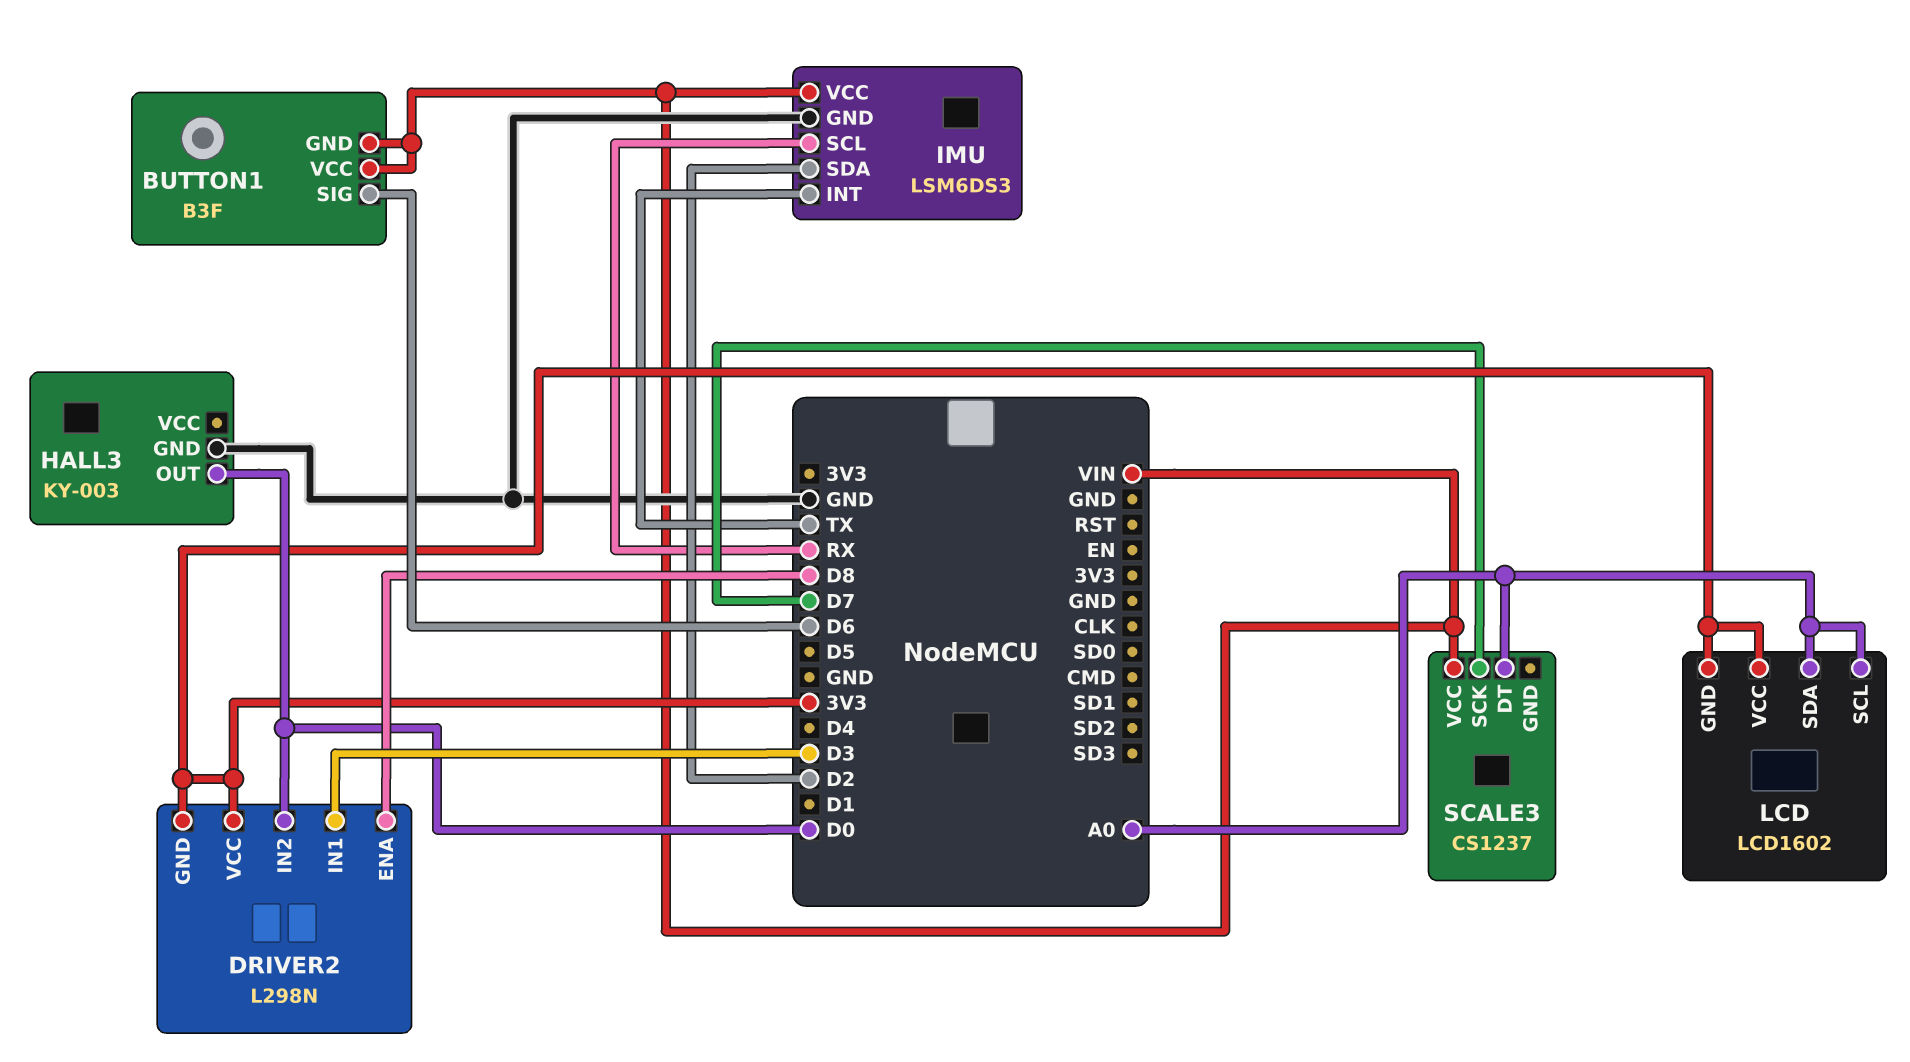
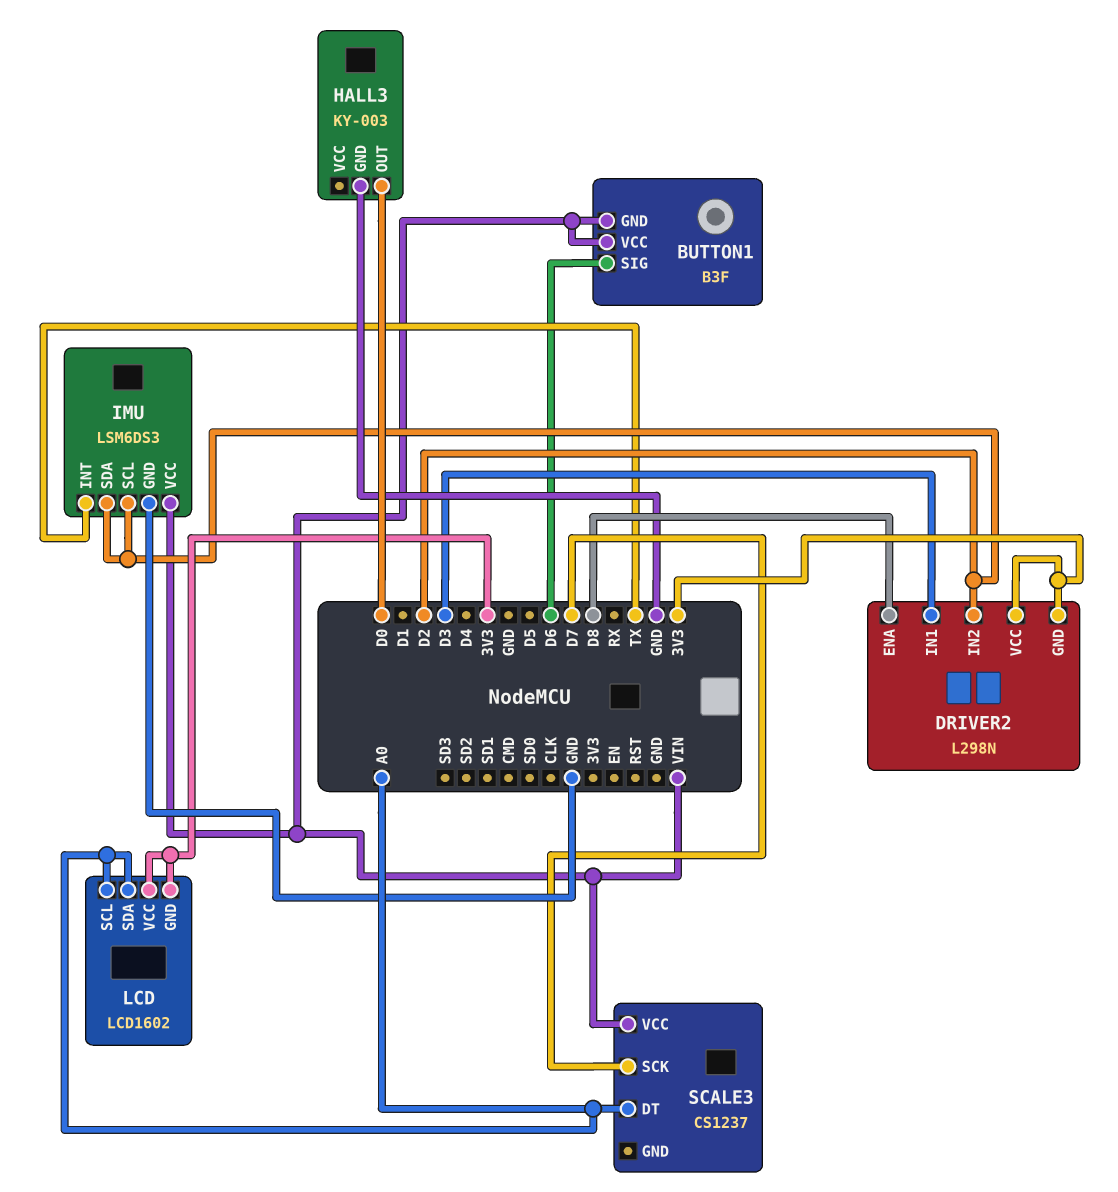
DRIVER2 pin IN2: D0 -> D2
IMU pin SCL: RX -> D2

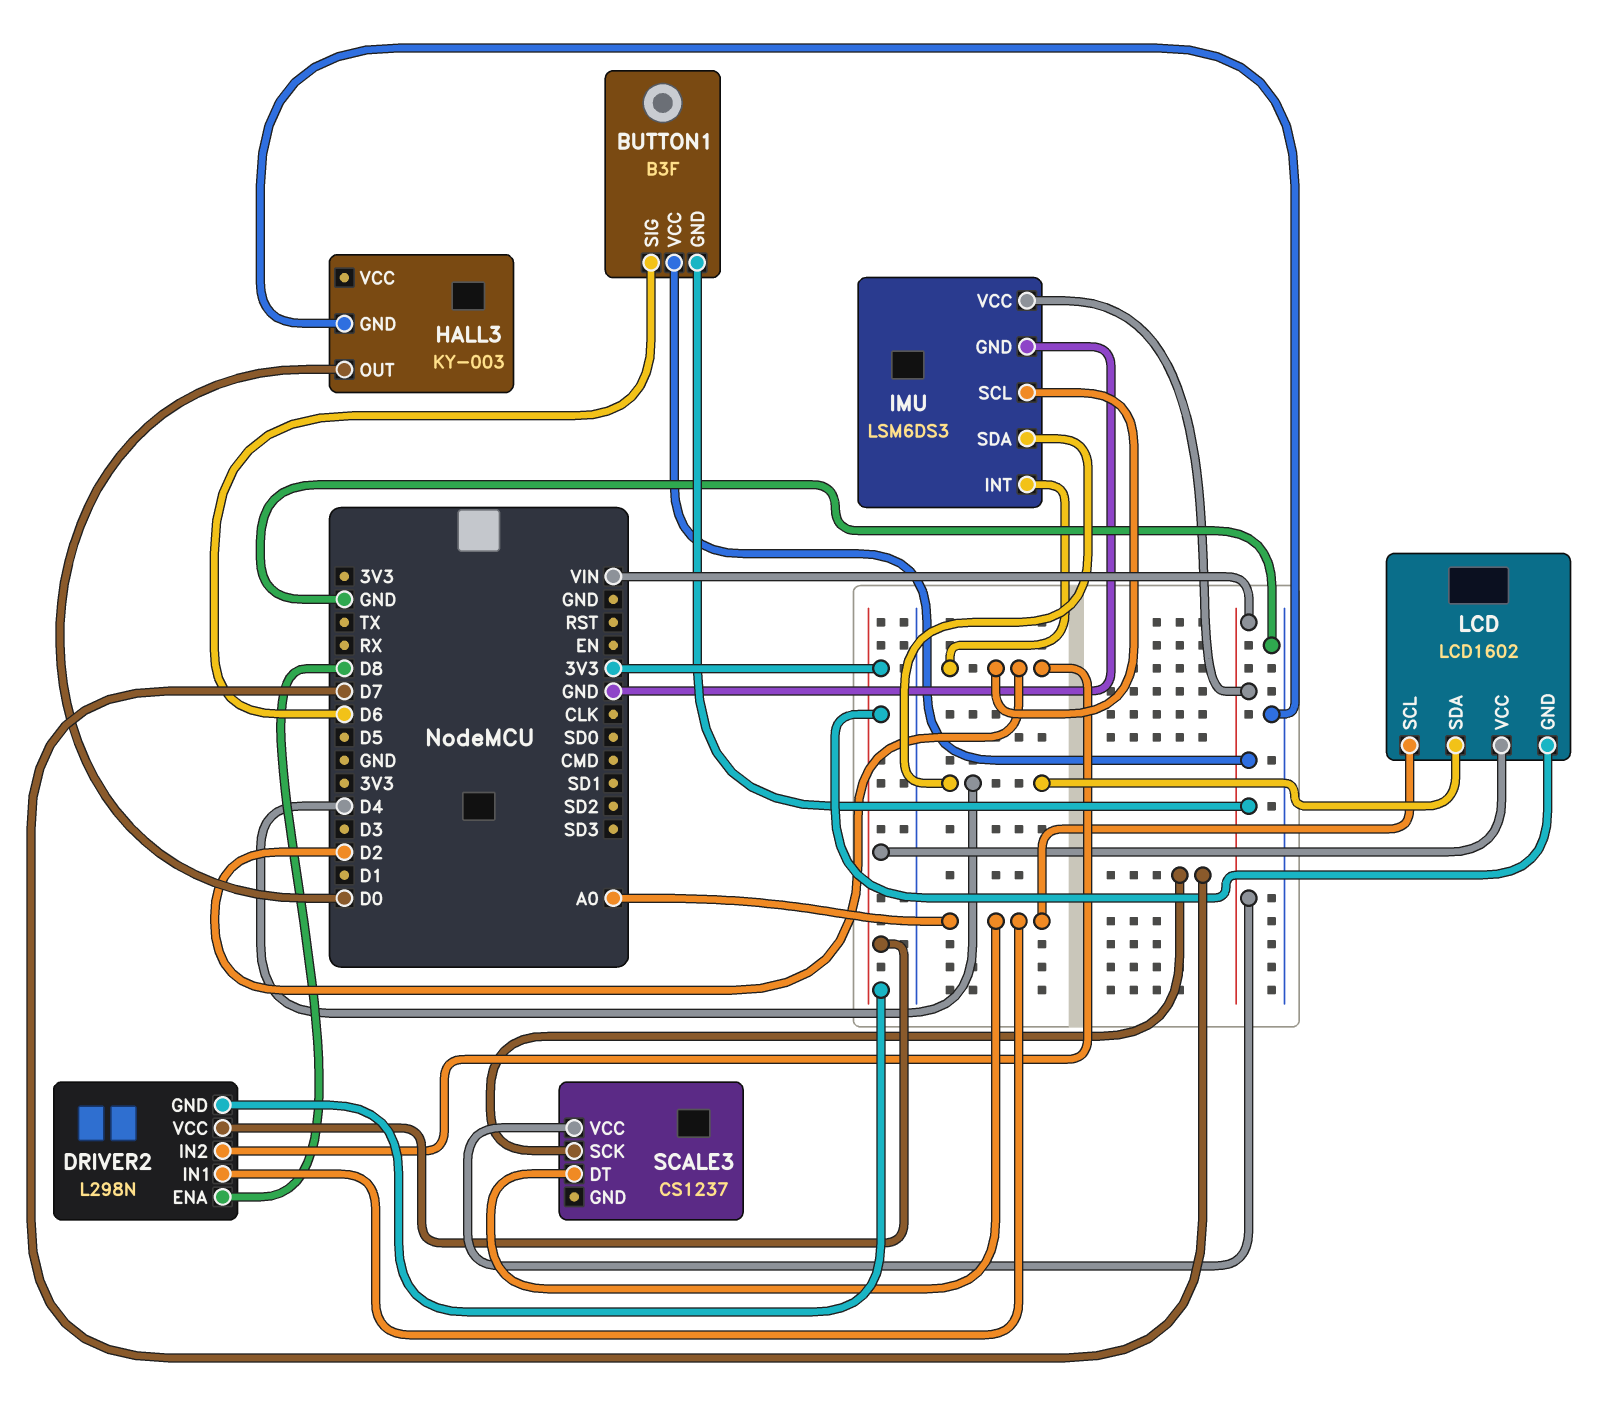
DRIVER2 pin IN1: D3 -> A0
IMU pin INT: TX -> D2
IMU pin SDA: D2 -> D4
LCD pin SDA: A0 -> D4

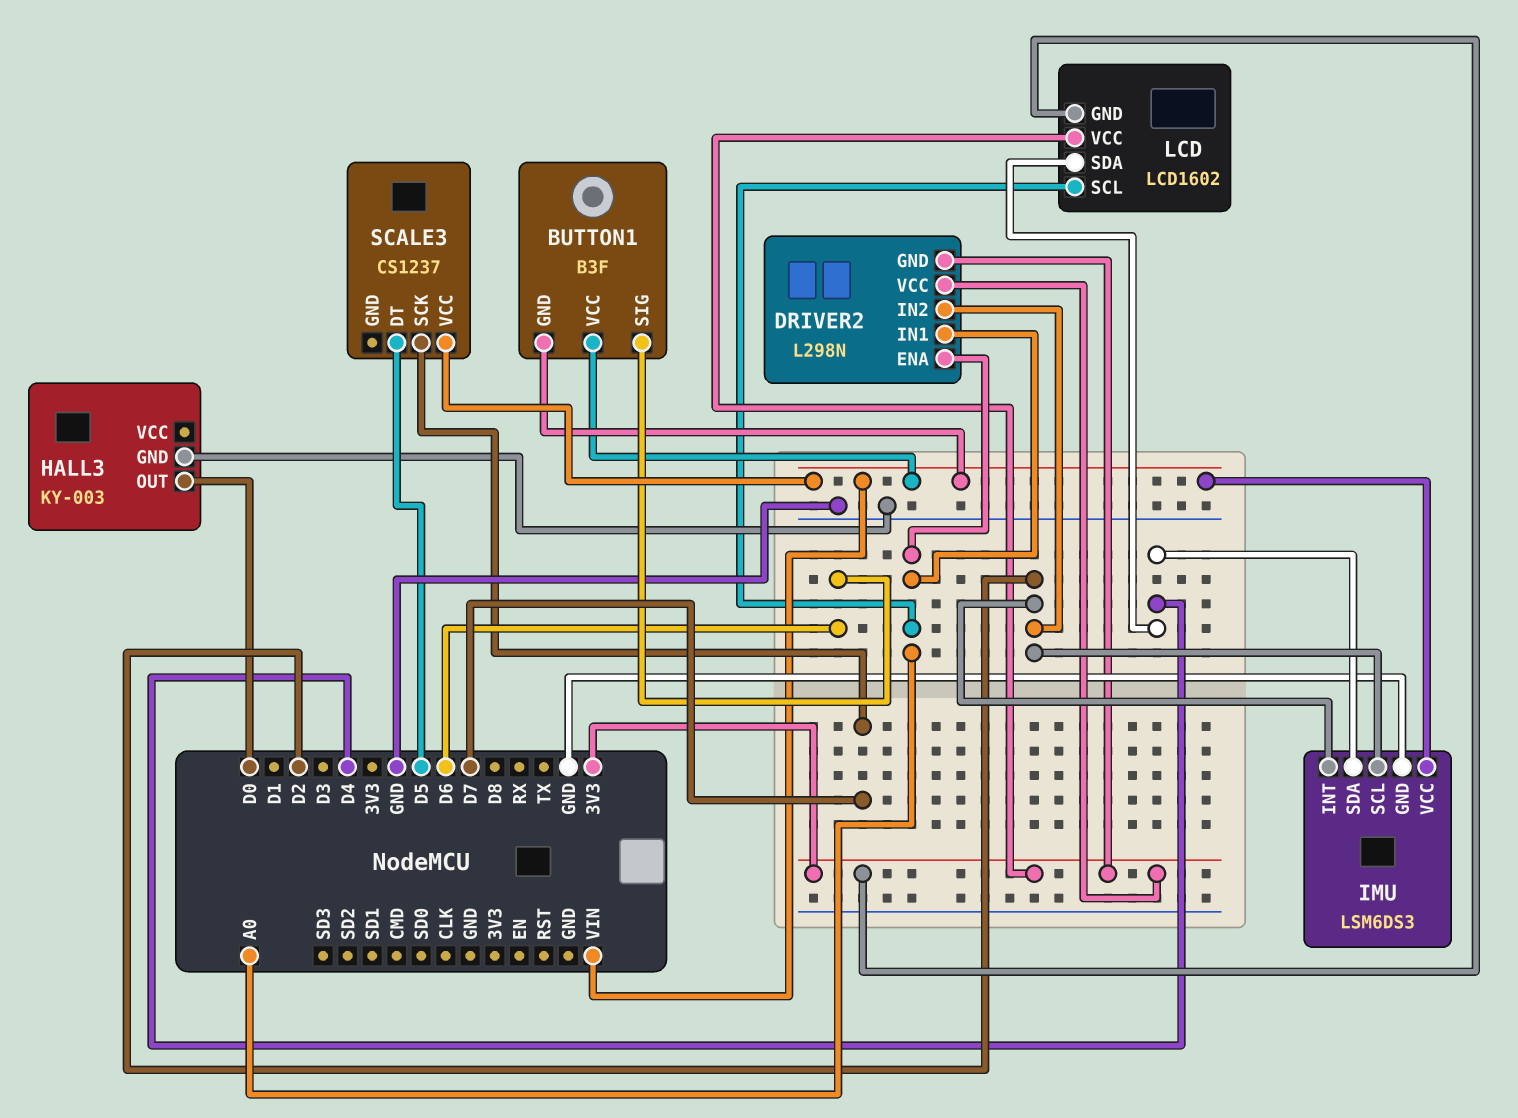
DRIVER2 pin ENA: D8 -> A0
SCALE3 pin DT: A0 -> D5

